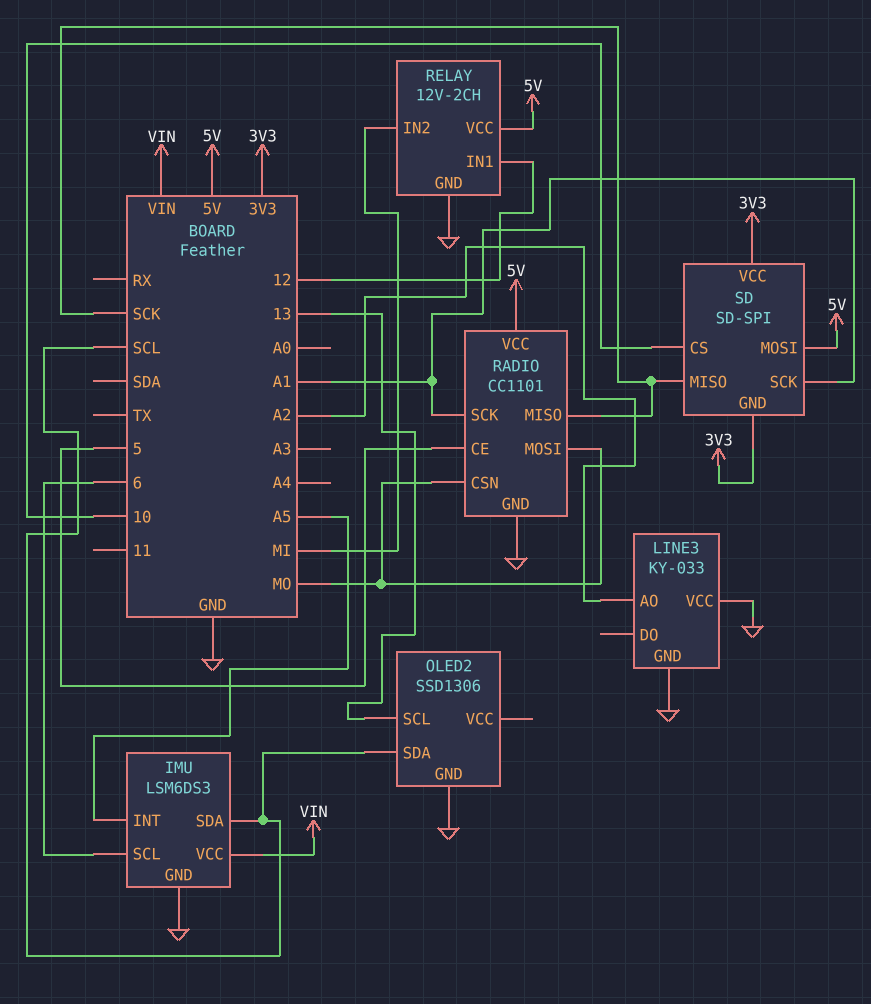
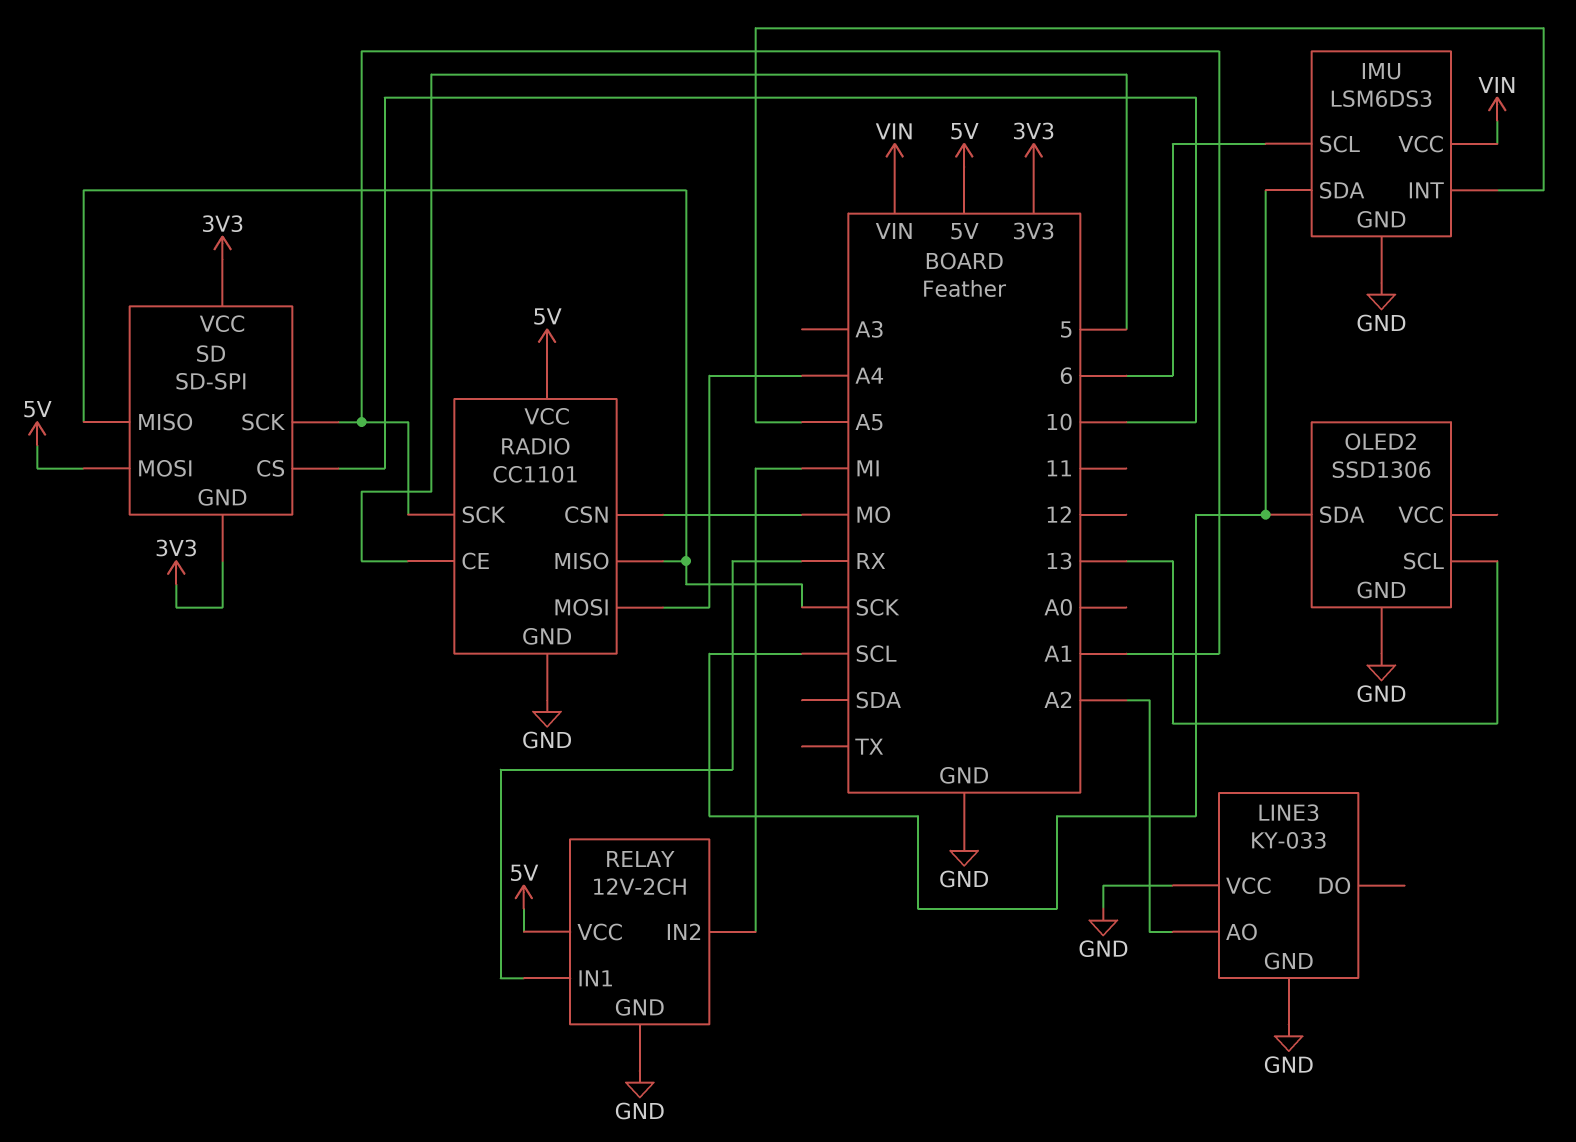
RADIO pin MOSI: MO -> A4
RELAY pin IN1: 12 -> RX

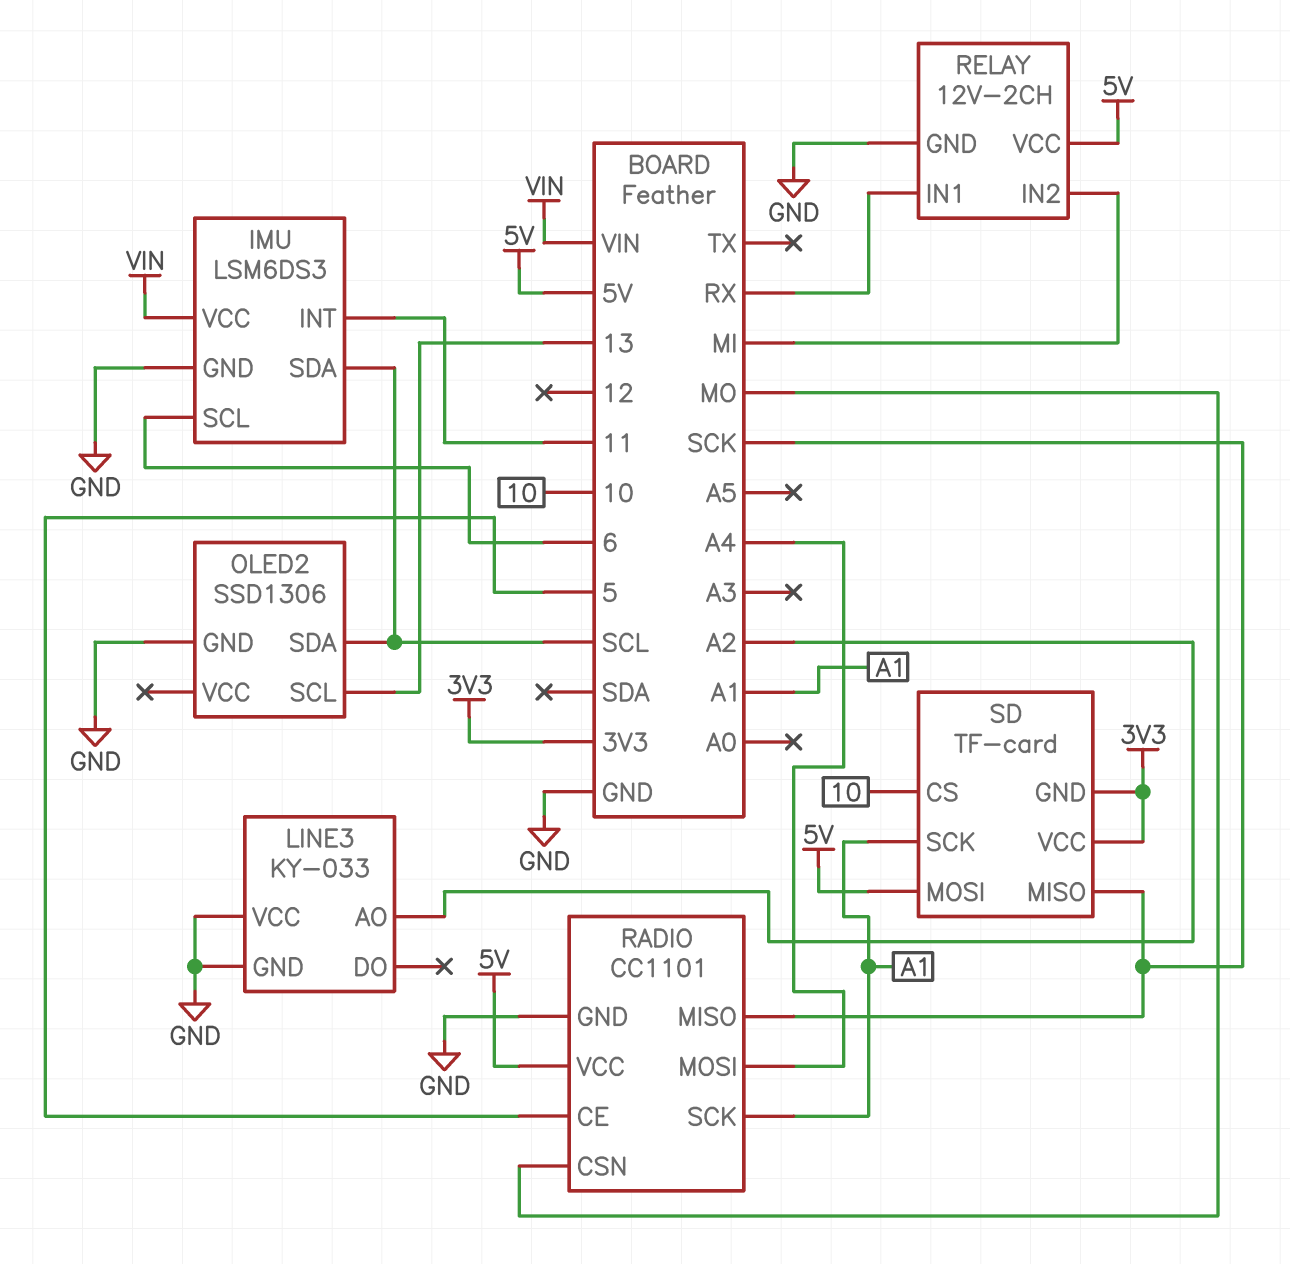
IMU pin INT: A5 -> 11
SD: SD-SPI -> TF-card

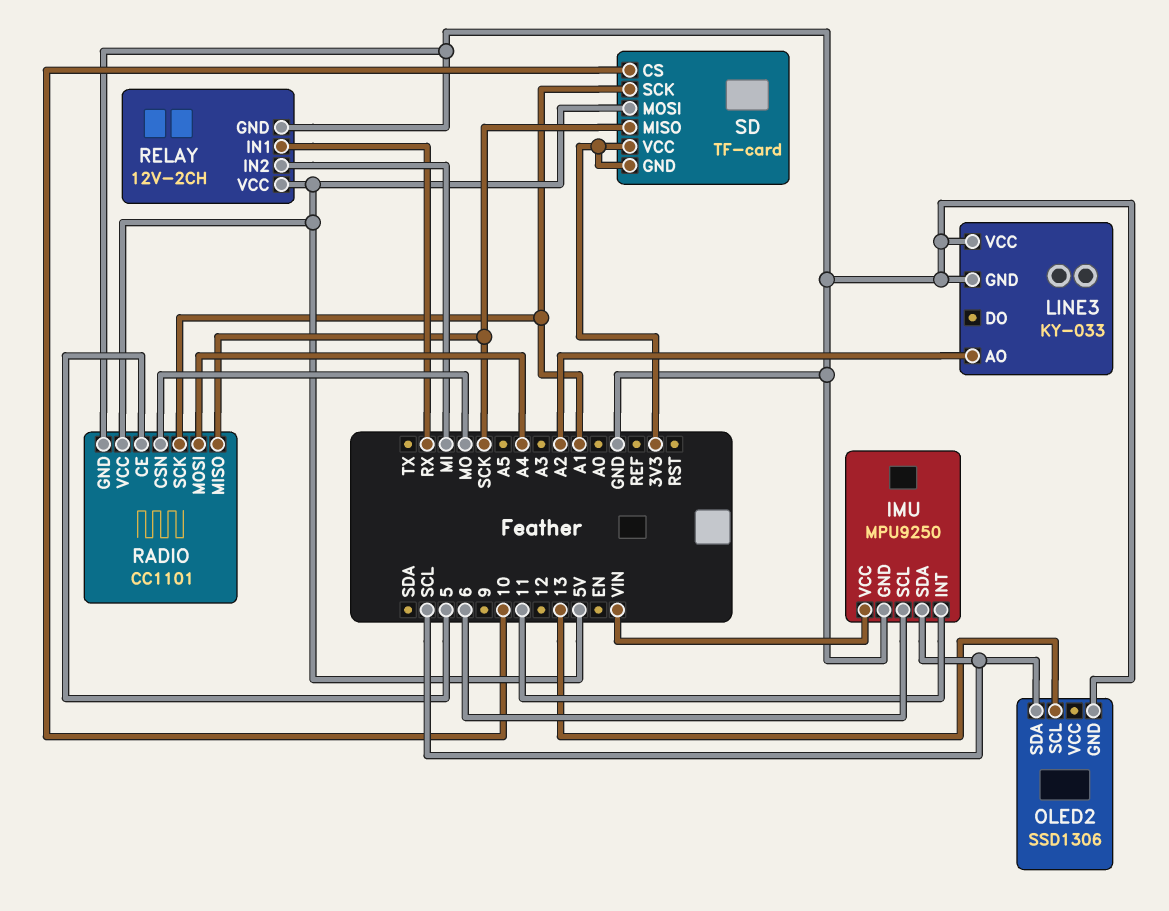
IMU: LSM6DS3 -> MPU9250

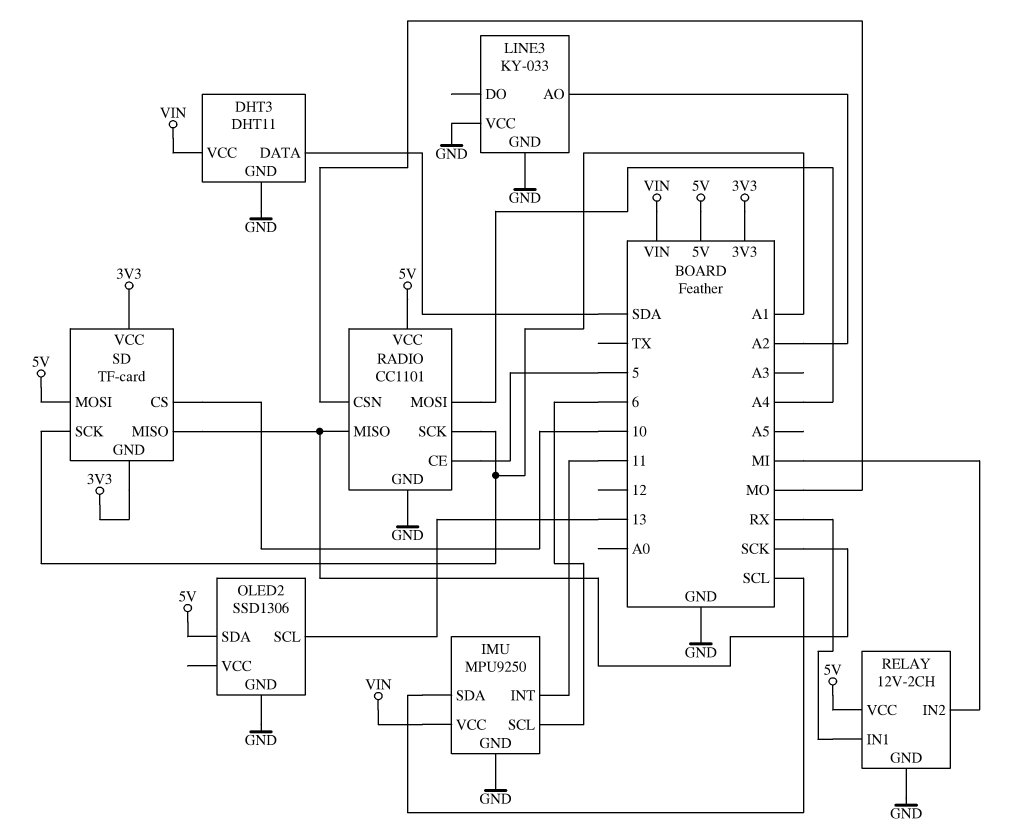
DHT3: none -> DHT11
DHT3 pin DATA: none -> SDA
DHT3 pin GND: none -> GND
DHT3 pin VCC: none -> VIN
OLED2 pin SDA: SCL -> 5V

